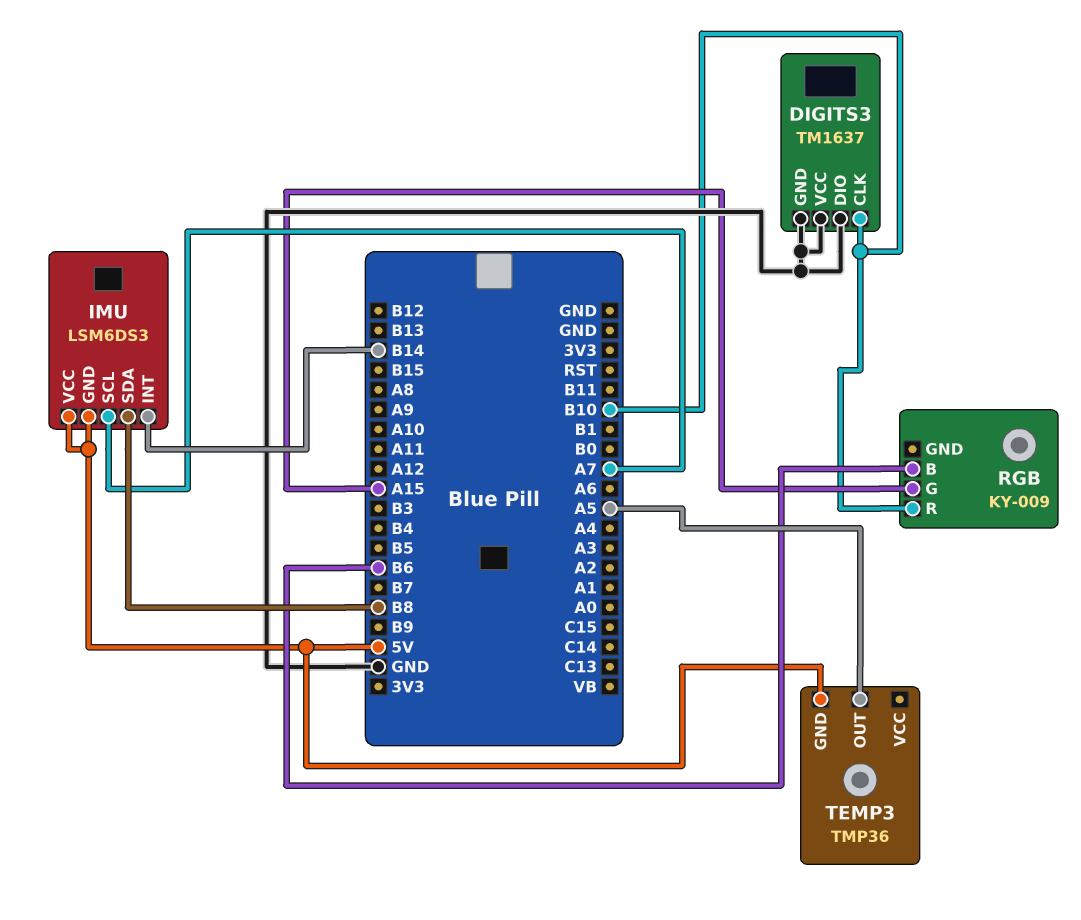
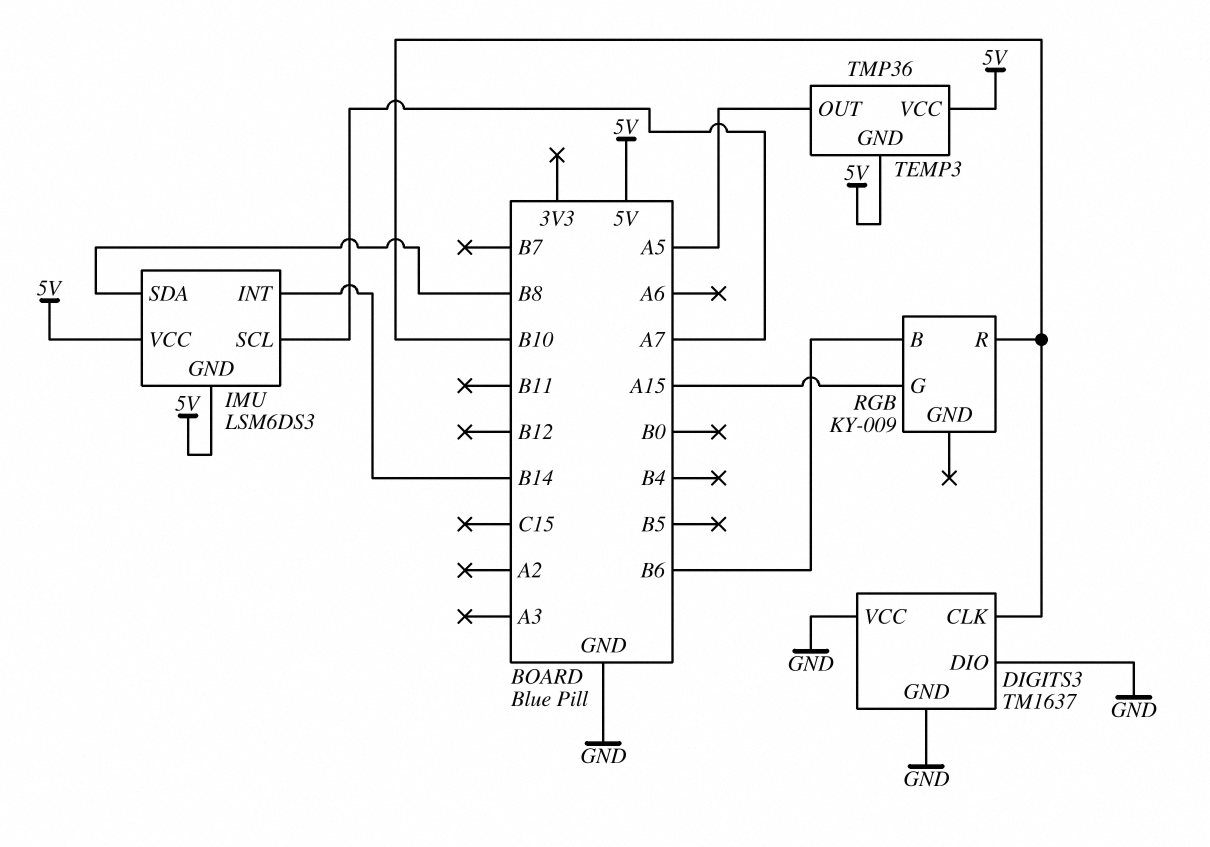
TEMP3 pin VCC: none -> 5V

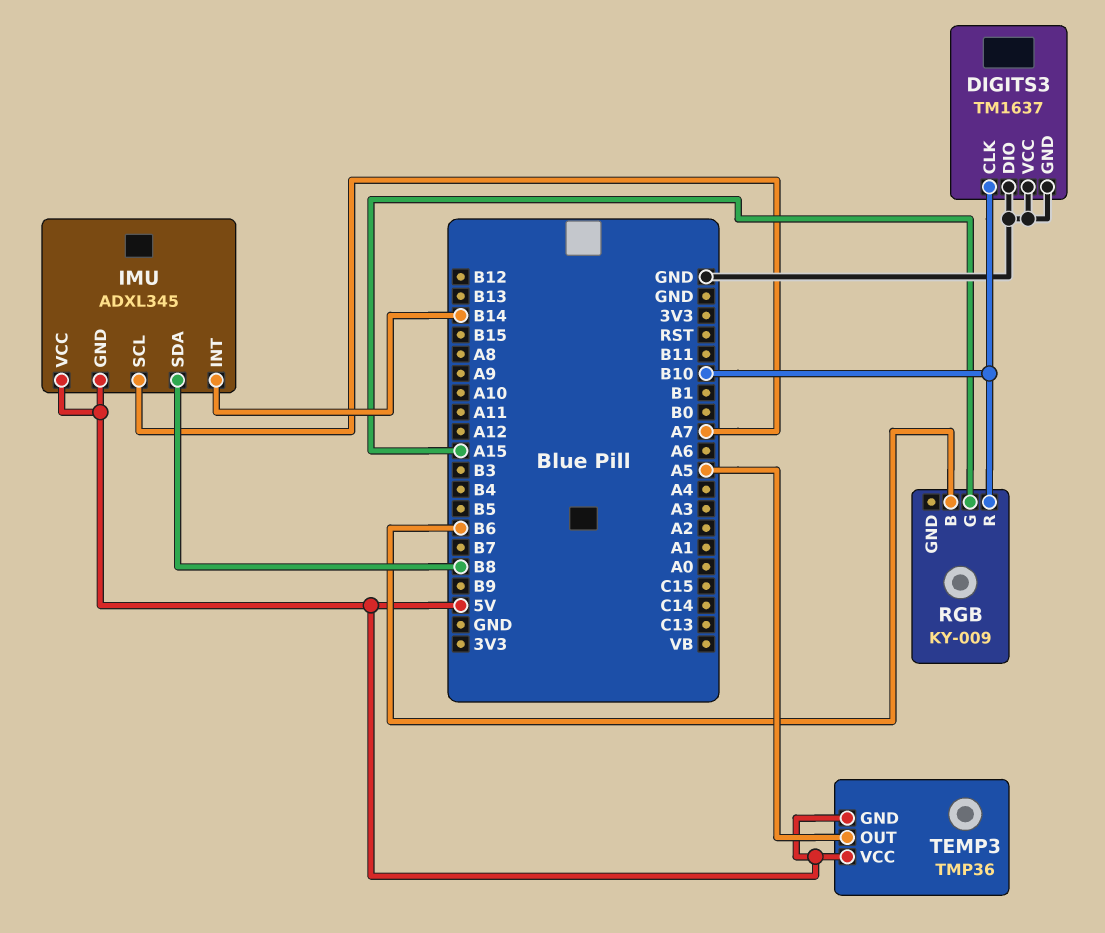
IMU: LSM6DS3 -> ADXL345

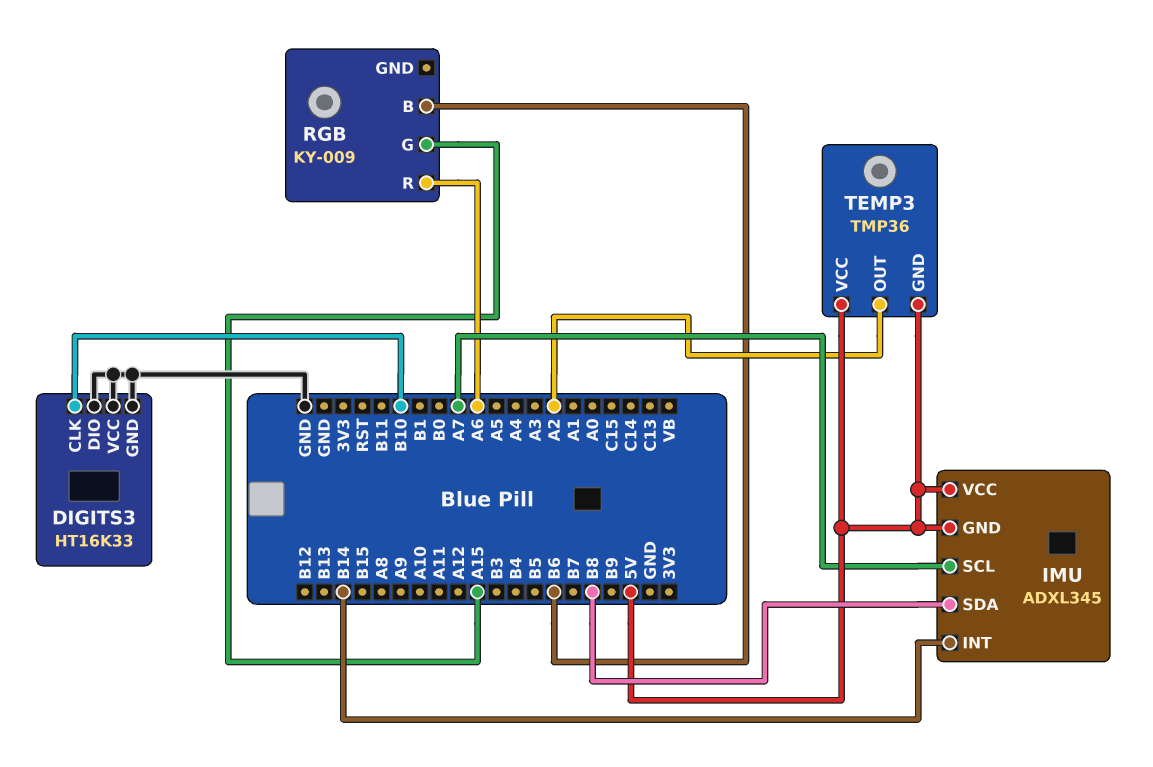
DIGITS3: TM1637 -> HT16K33
RGB pin R: B10 -> A6
TEMP3 pin OUT: A5 -> A2

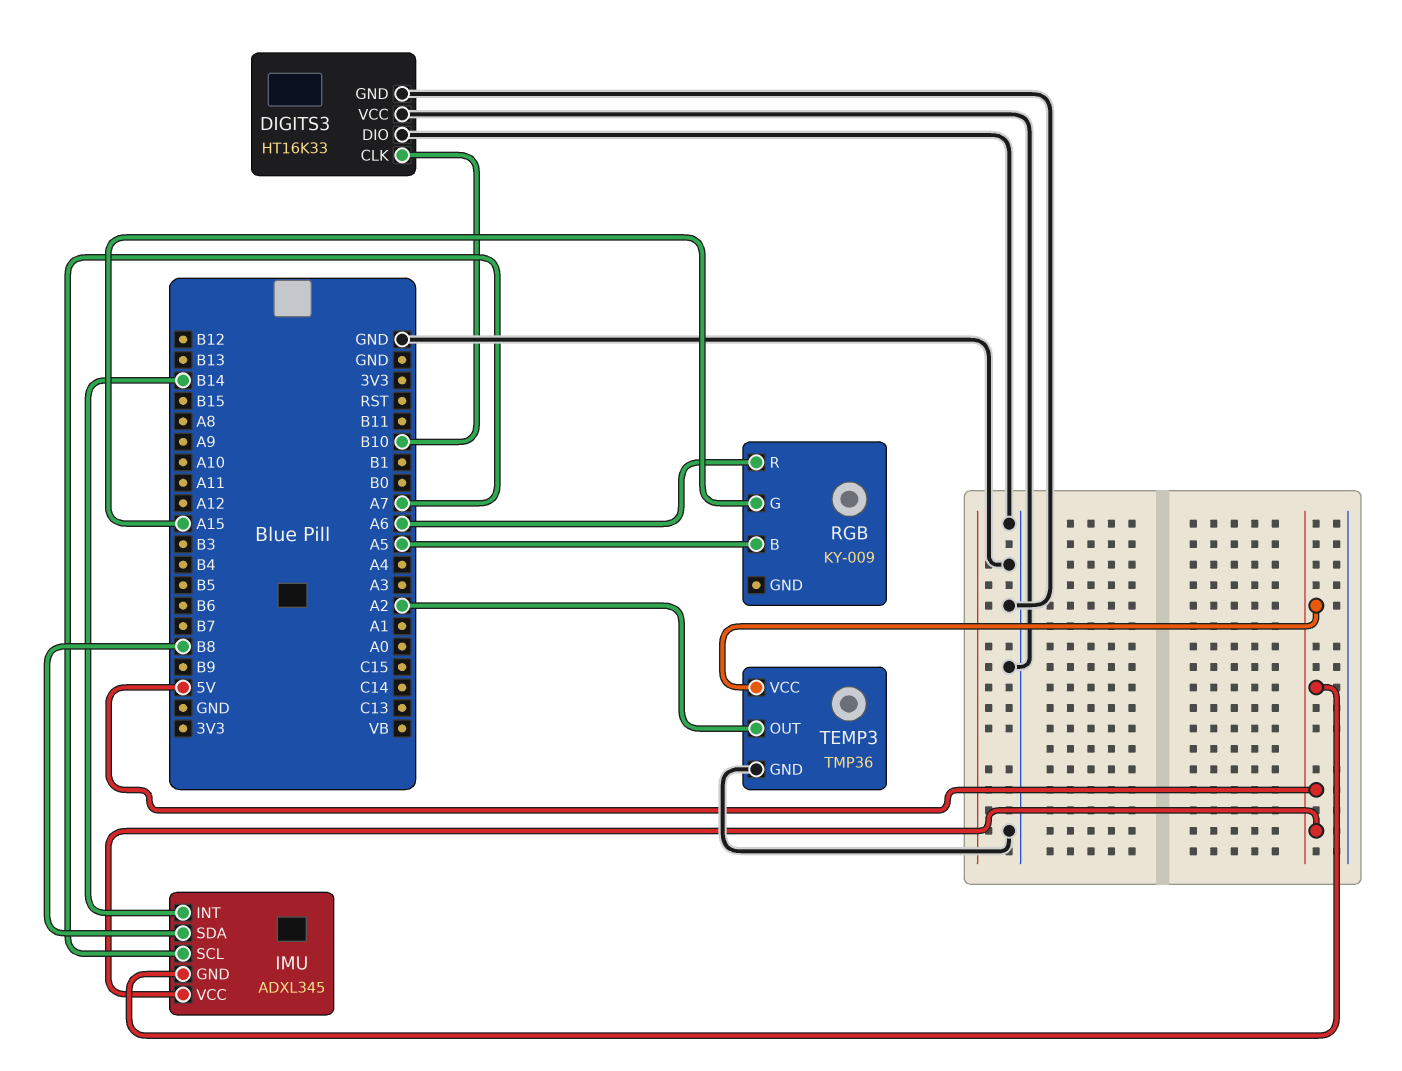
RGB pin B: B6 -> A5
TEMP3 pin GND: 5V -> GND

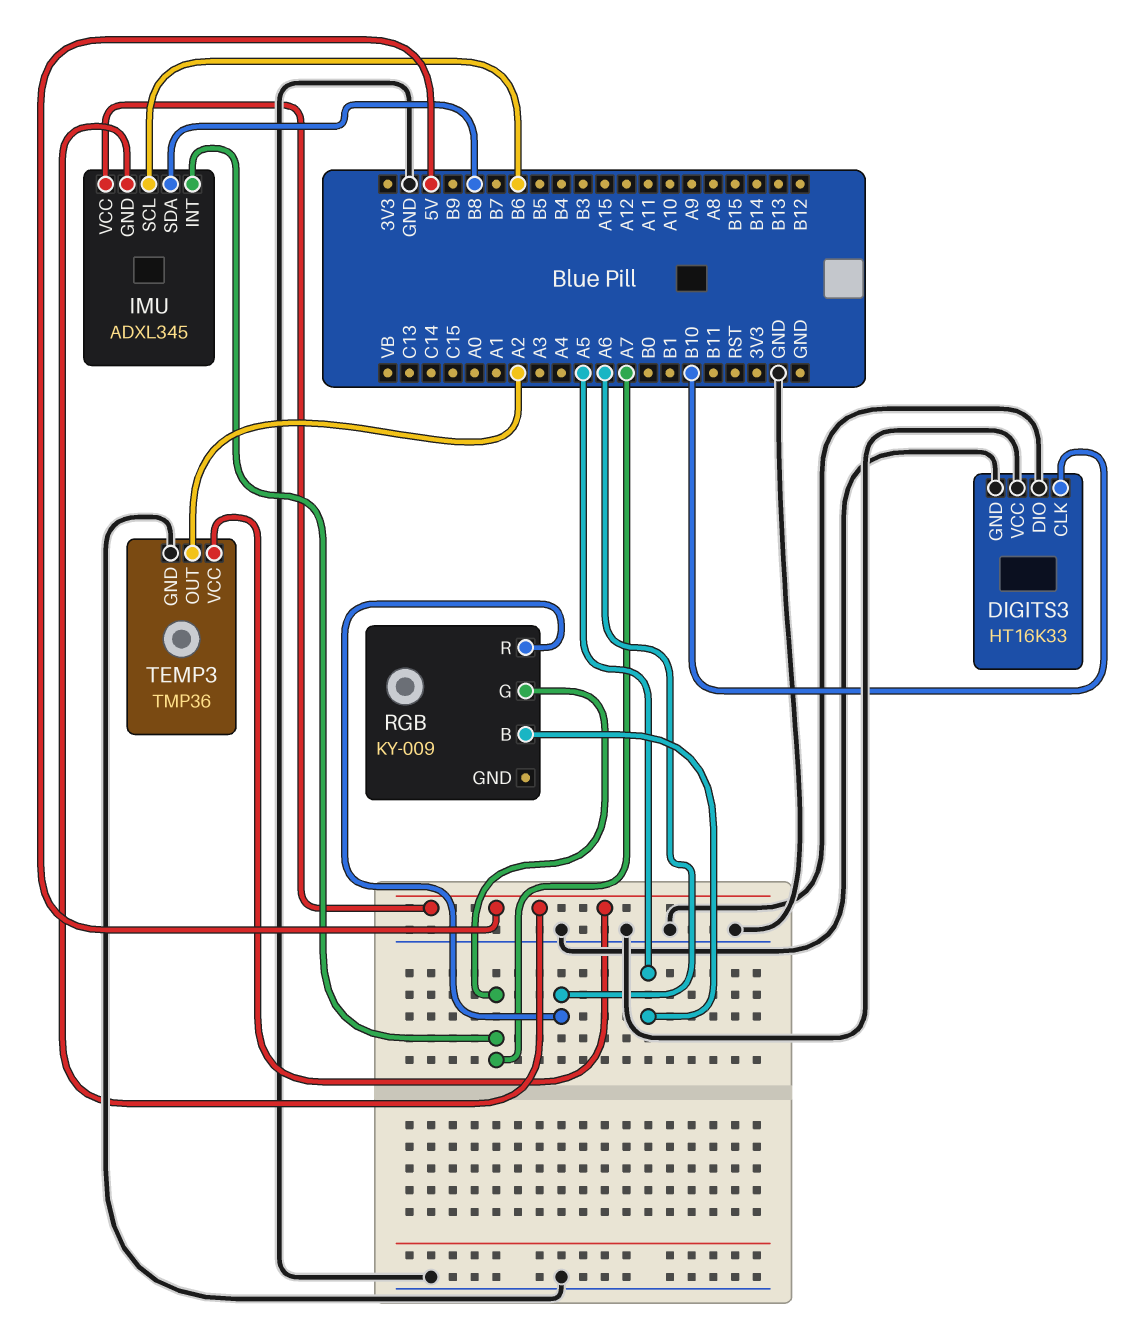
IMU pin INT: B14 -> A7
IMU pin SCL: A7 -> B6
RGB pin G: A15 -> A7

